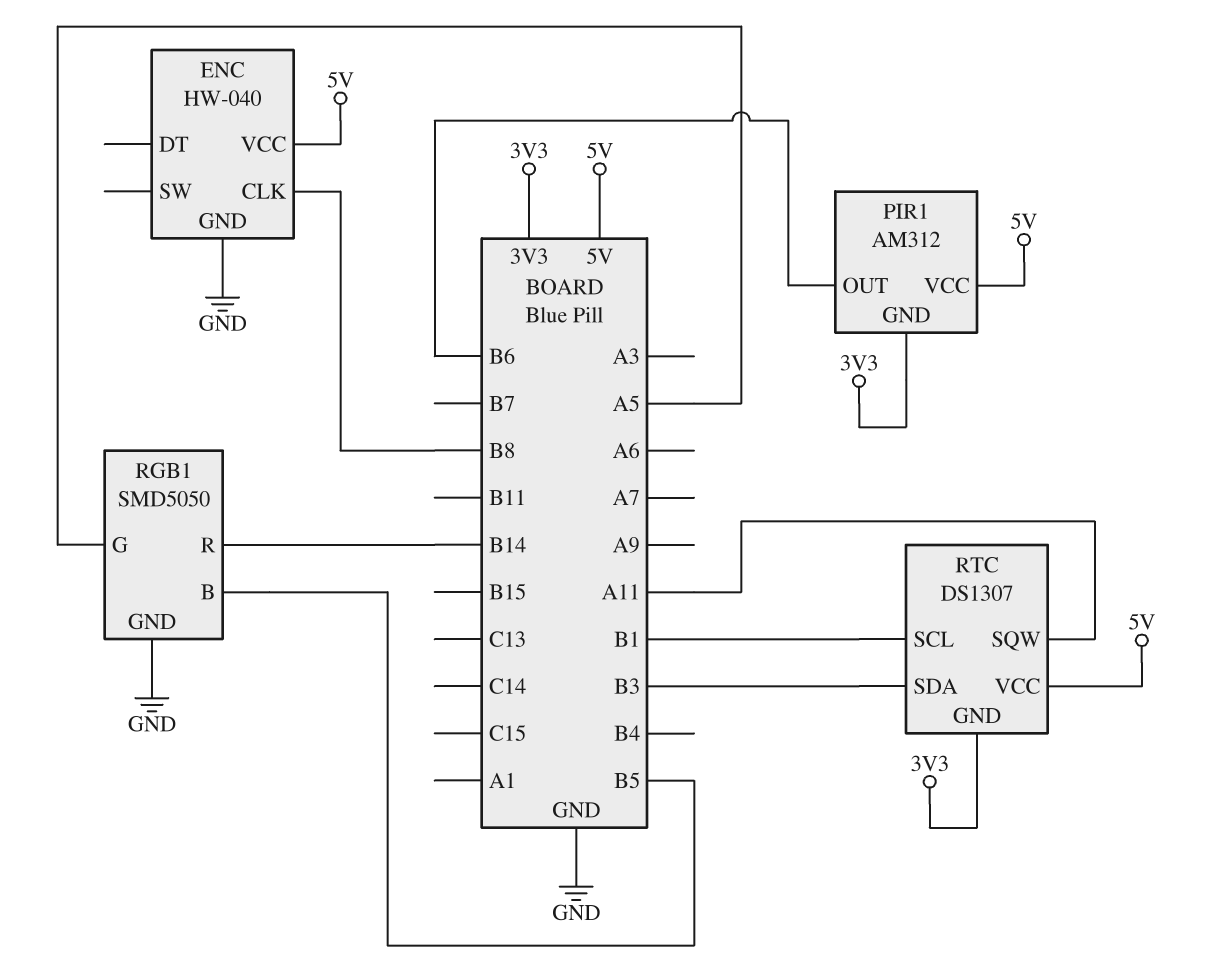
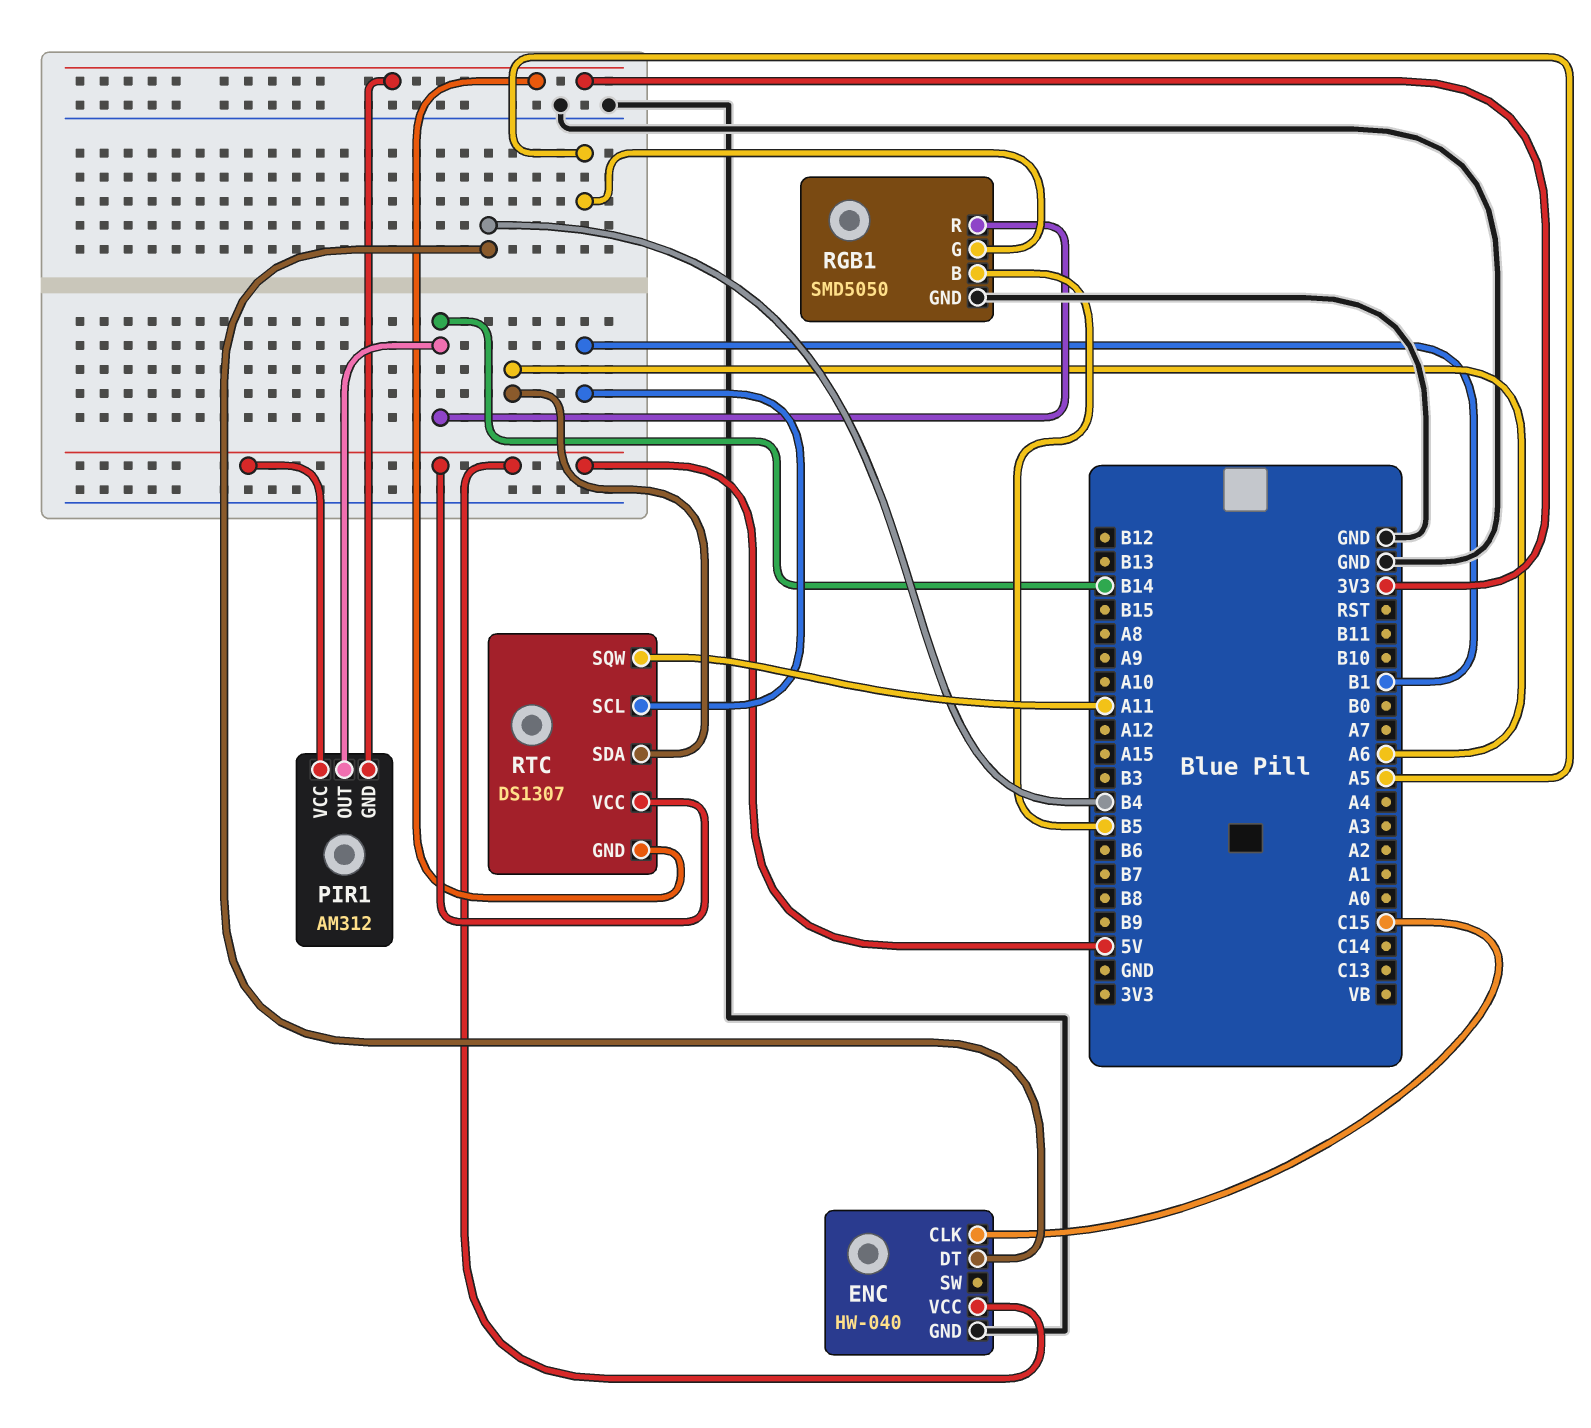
ENC pin CLK: B8 -> C15
ENC pin DT: none -> B4
PIR1 pin OUT: B6 -> B14
RTC pin SDA: B3 -> A6

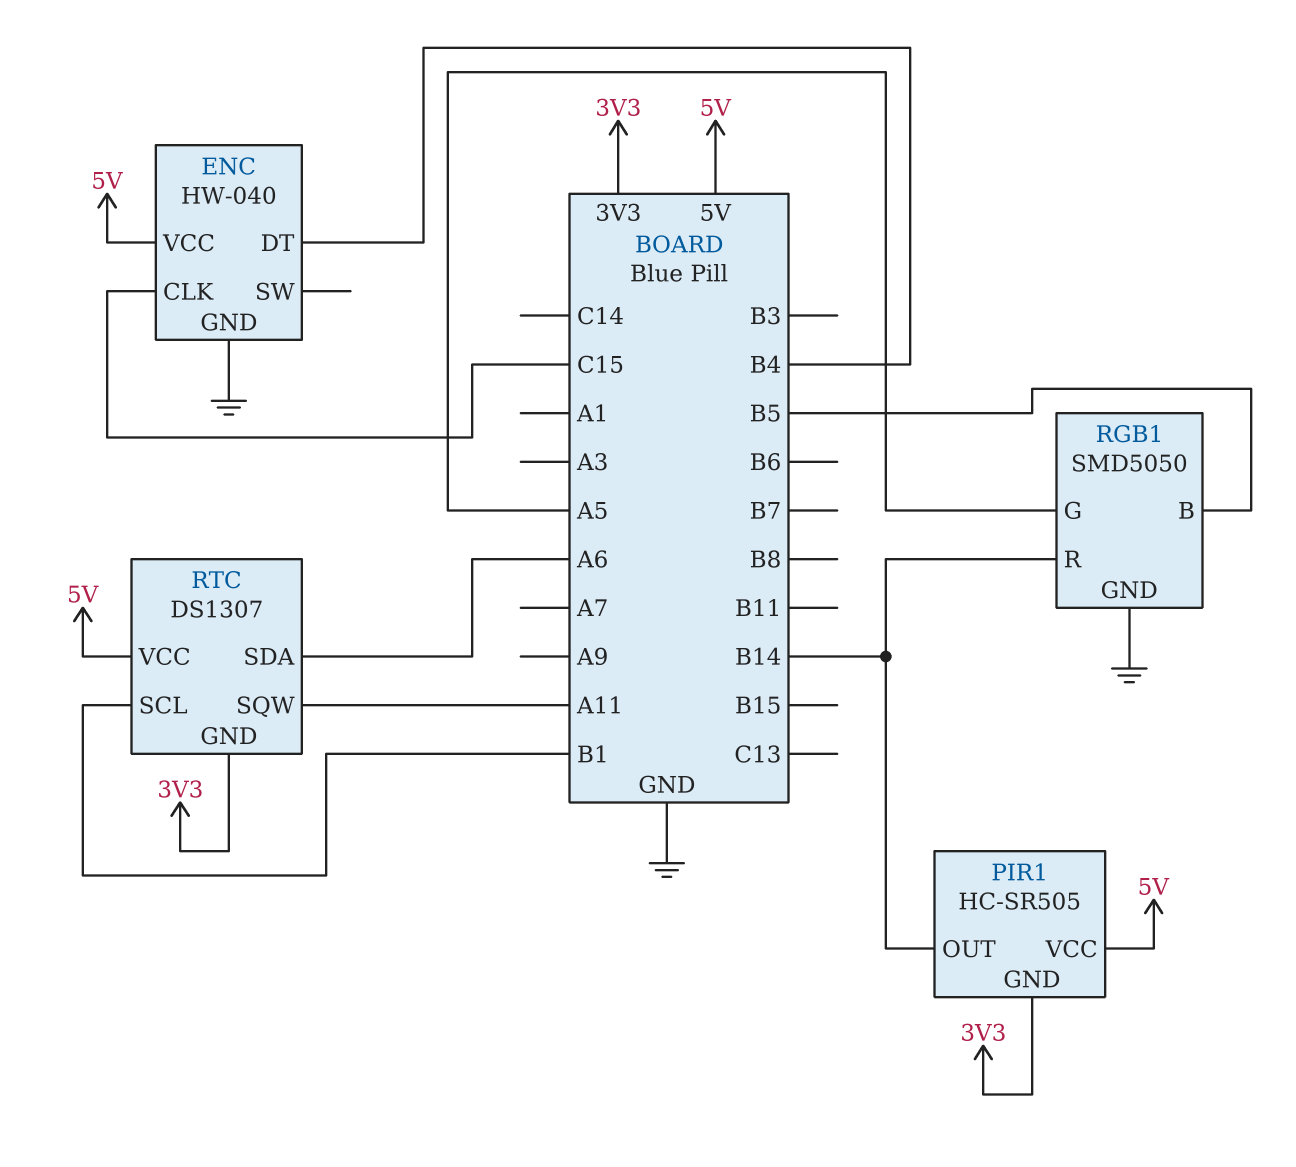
PIR1: AM312 -> HC-SR505

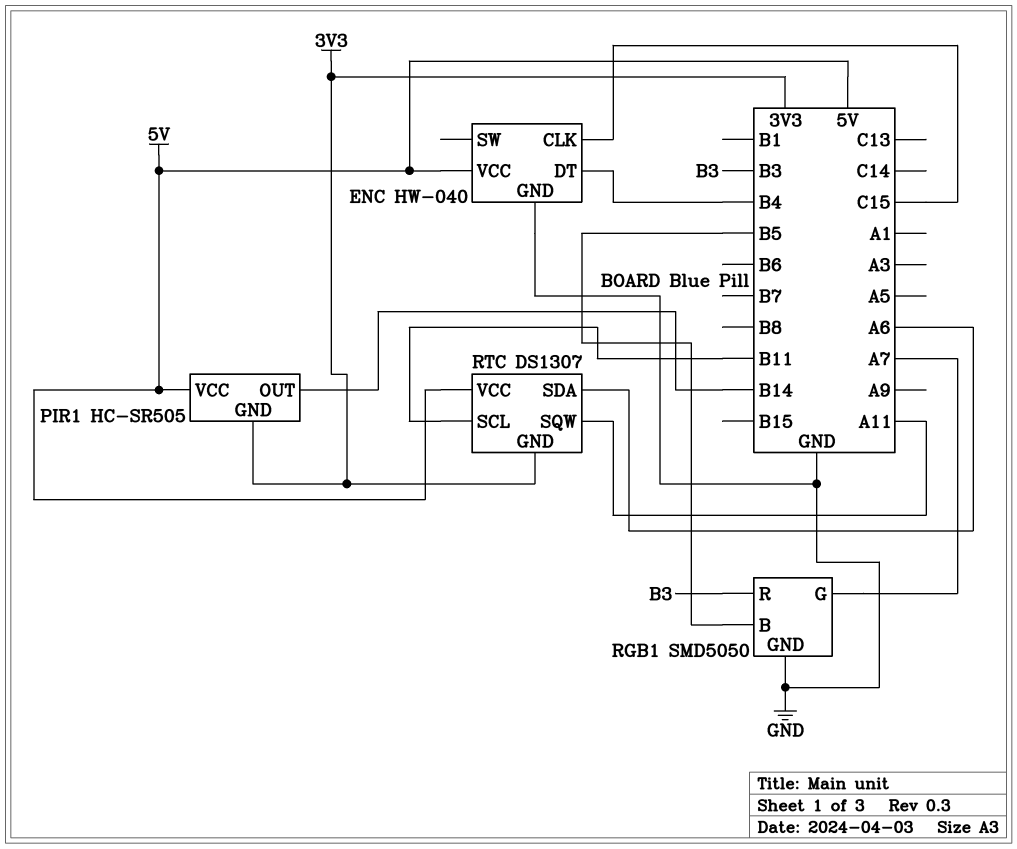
RGB1 pin G: A5 -> A7
RGB1 pin R: B14 -> B3
RTC pin SCL: B1 -> B11

